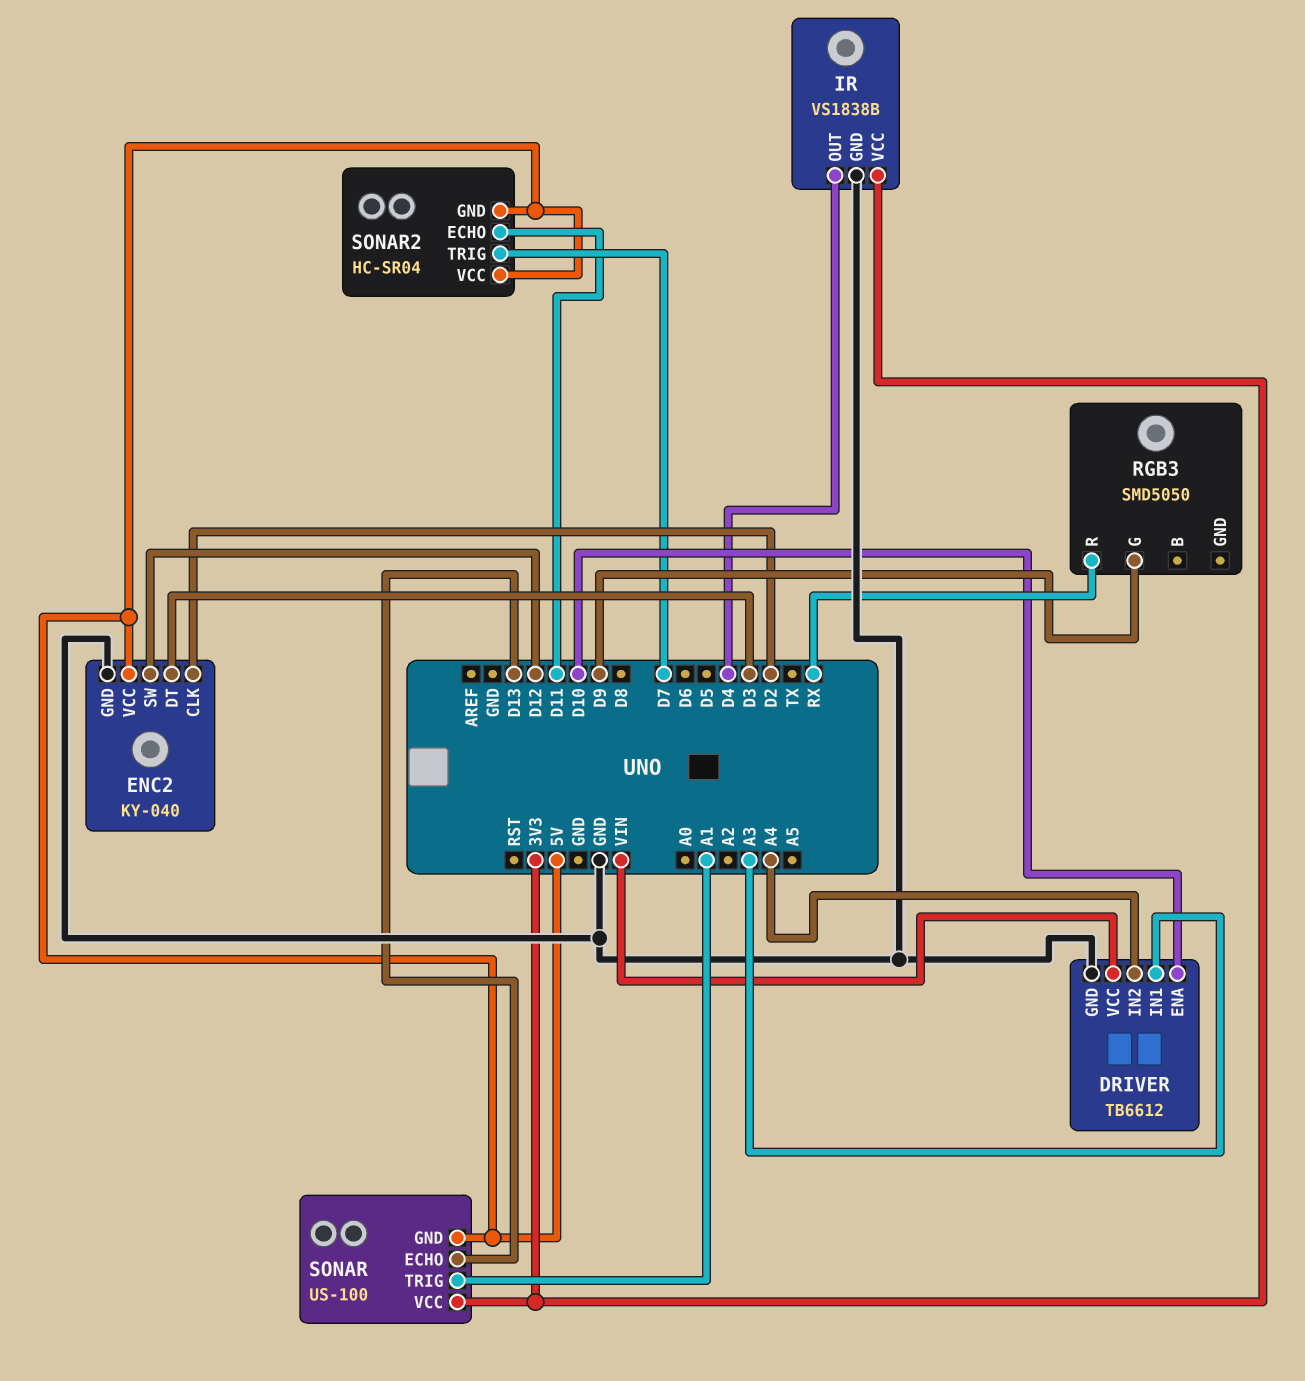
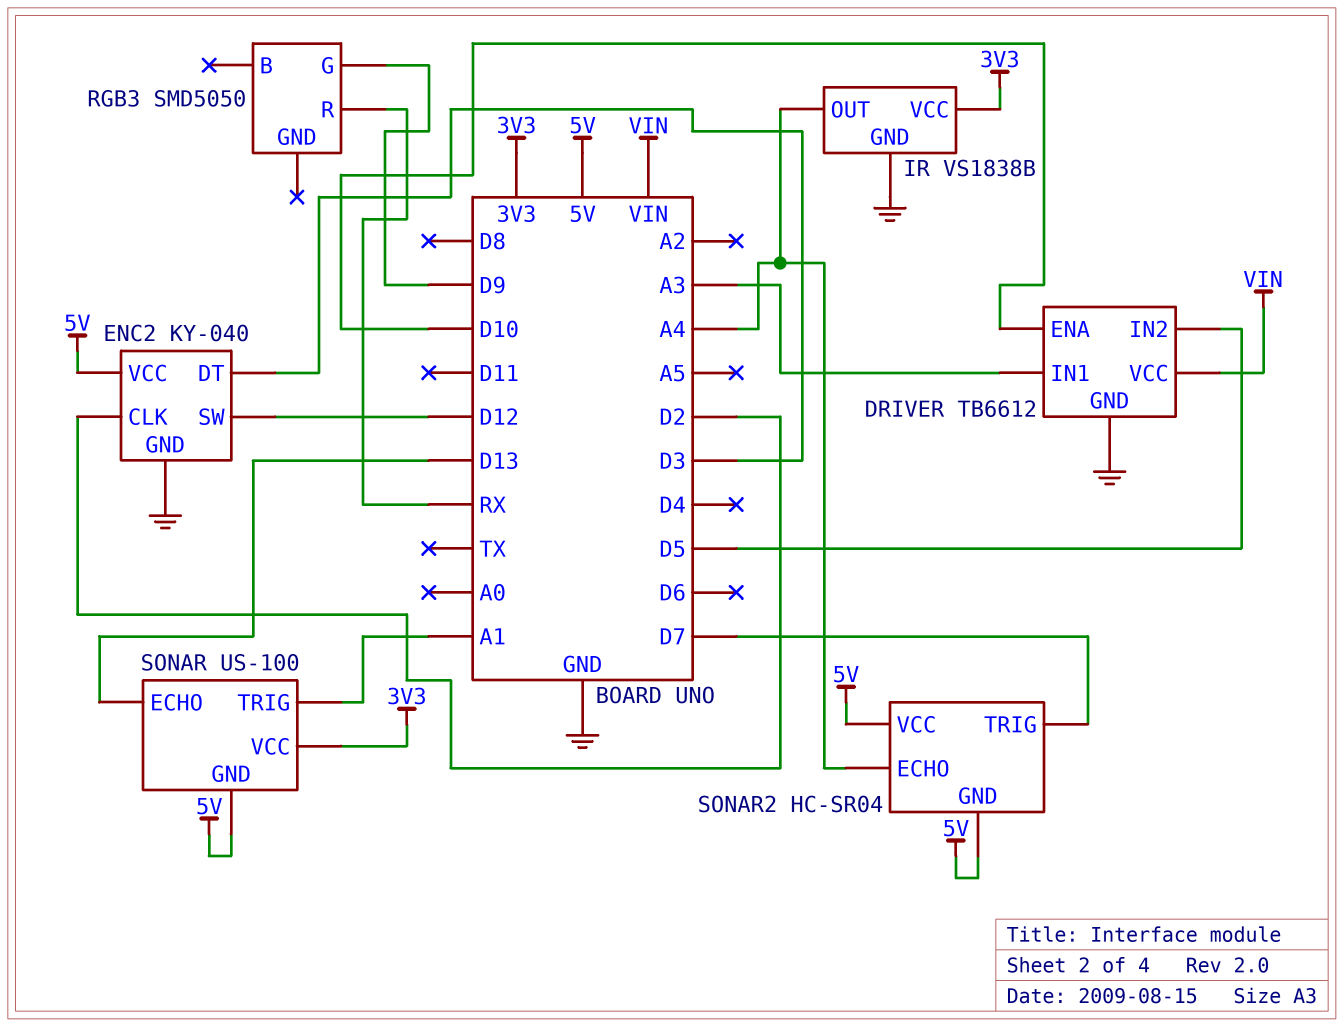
DRIVER pin IN2: A4 -> D5
IR pin OUT: D4 -> A4
SONAR2 pin ECHO: D11 -> A4

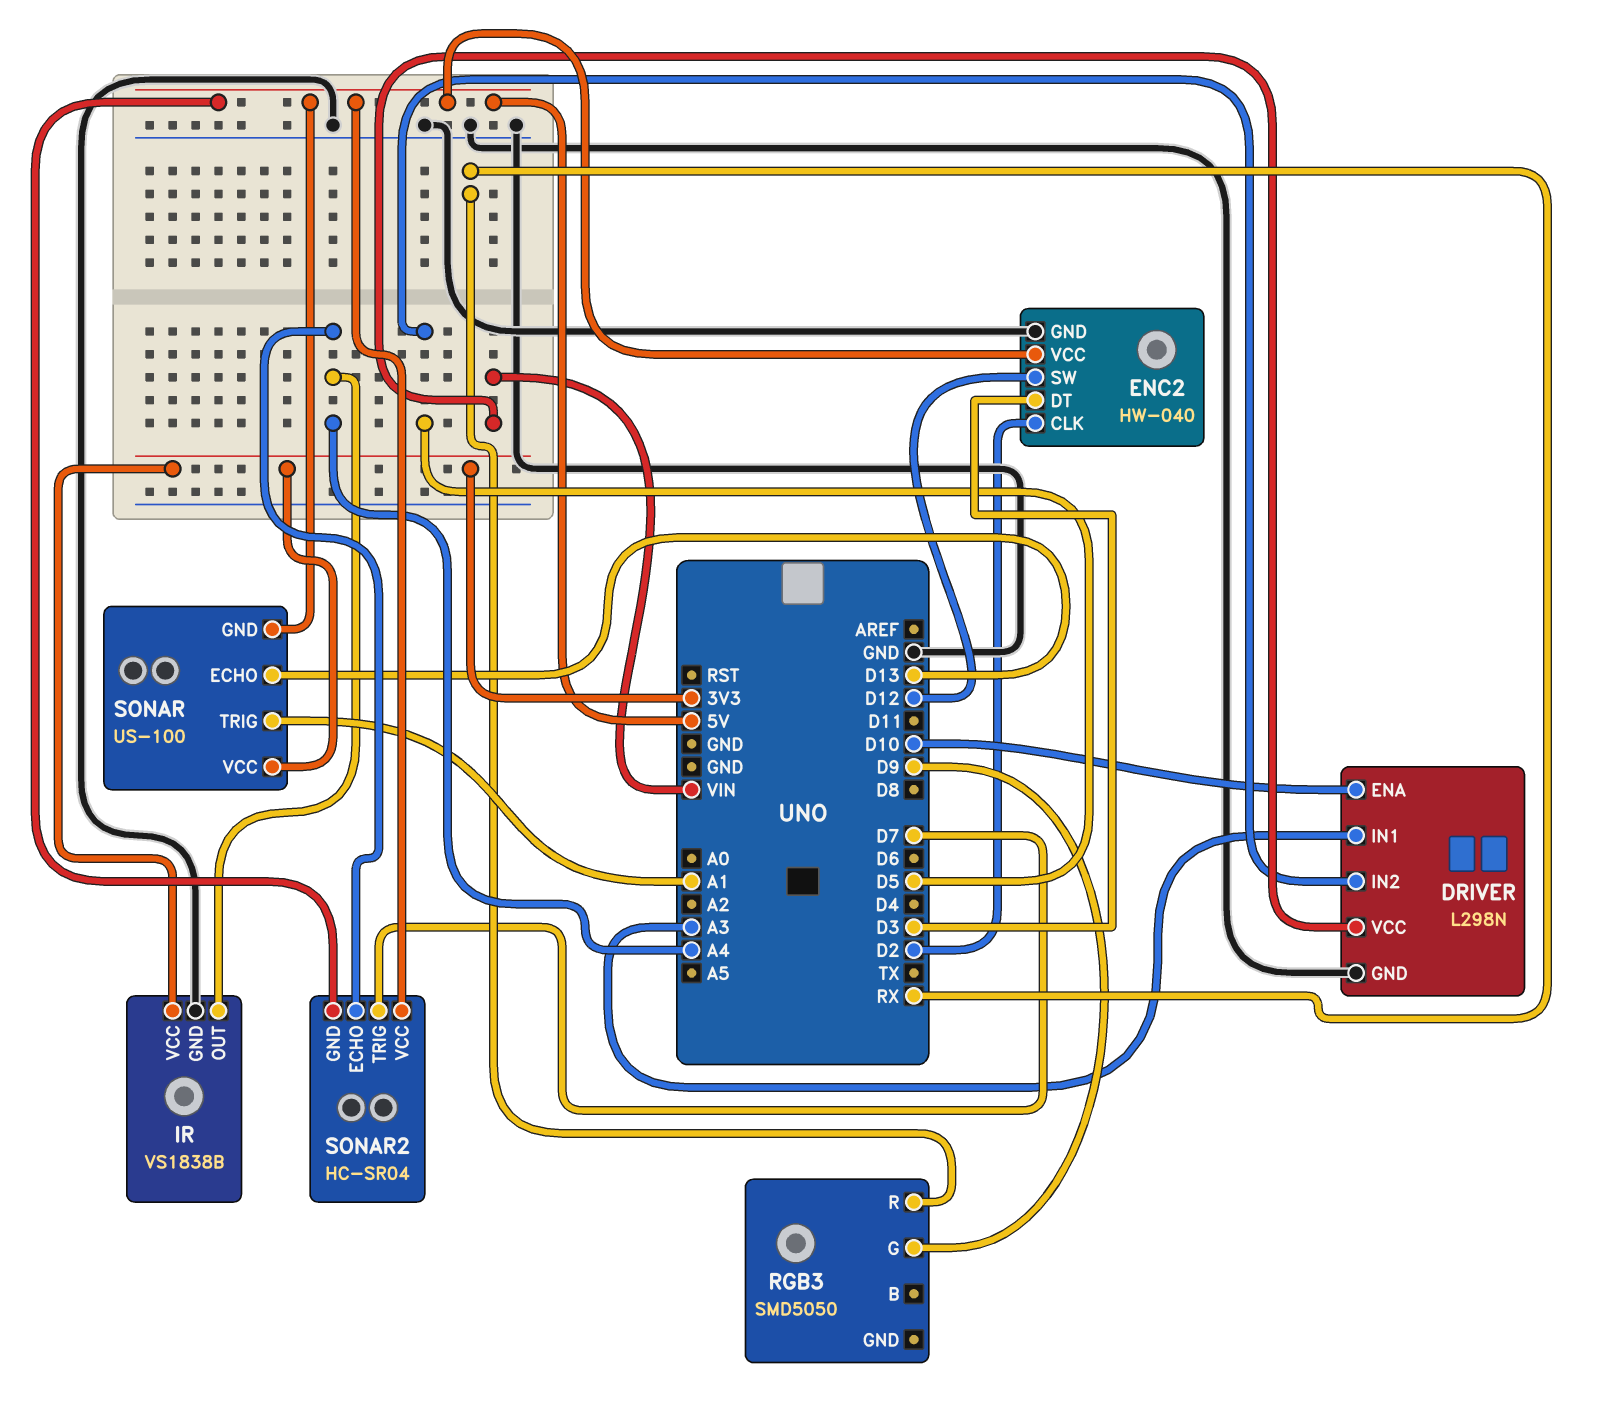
DRIVER: TB6612 -> L298N
ENC2: KY-040 -> HW-040

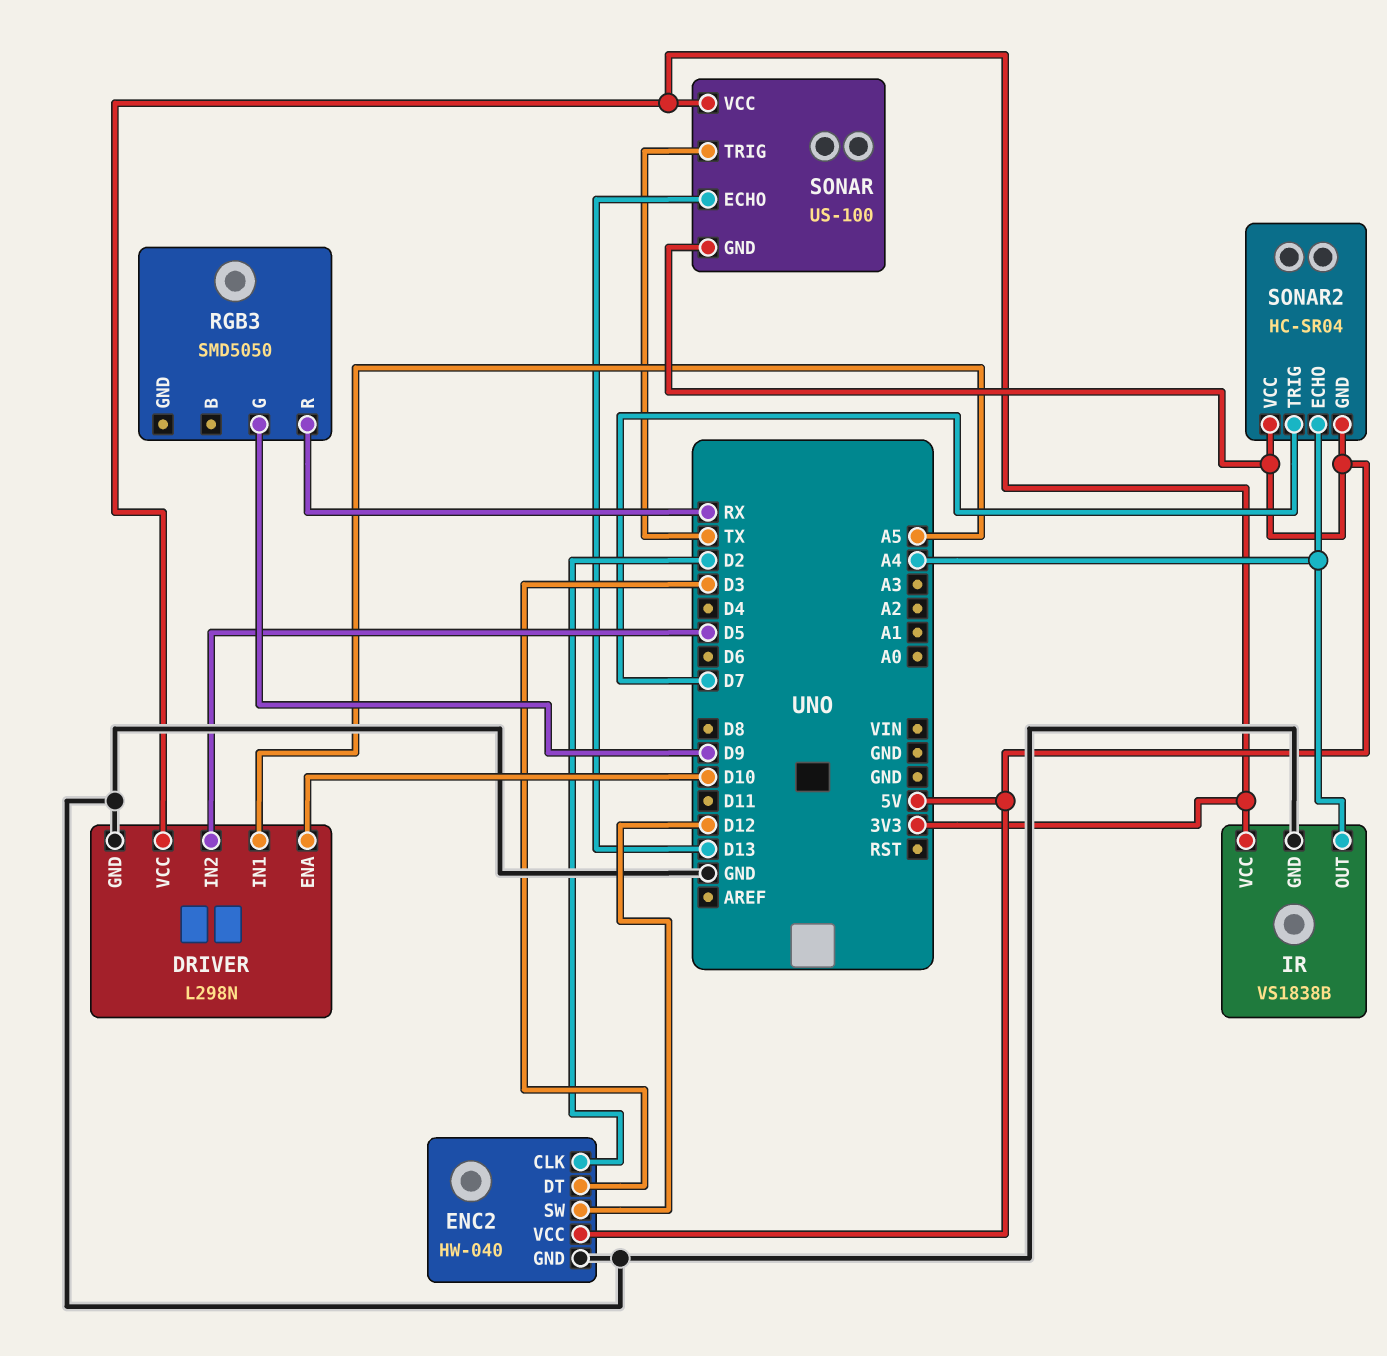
DRIVER pin IN1: A3 -> A5
DRIVER pin VCC: VIN -> 3V3
SONAR pin TRIG: A1 -> TX

